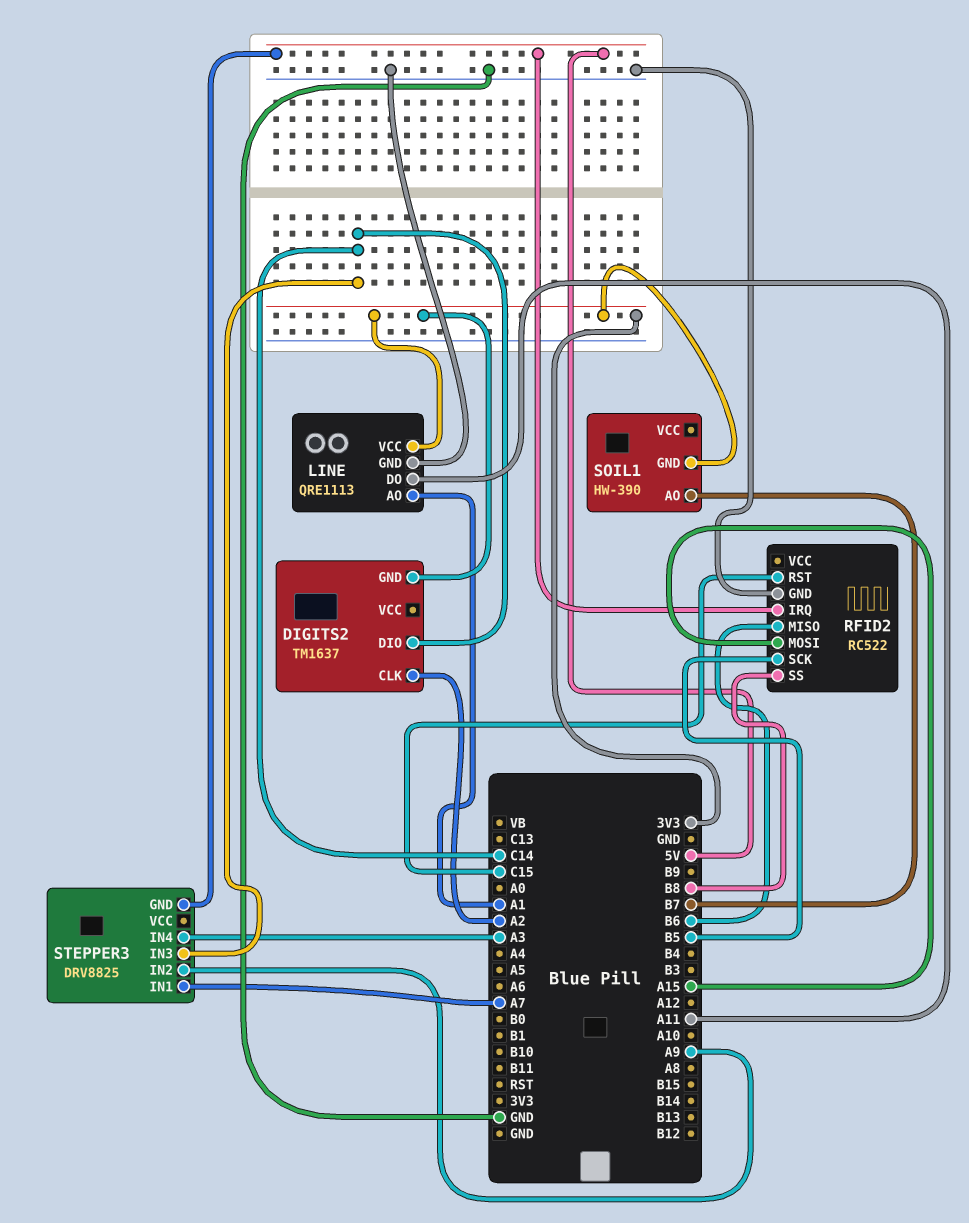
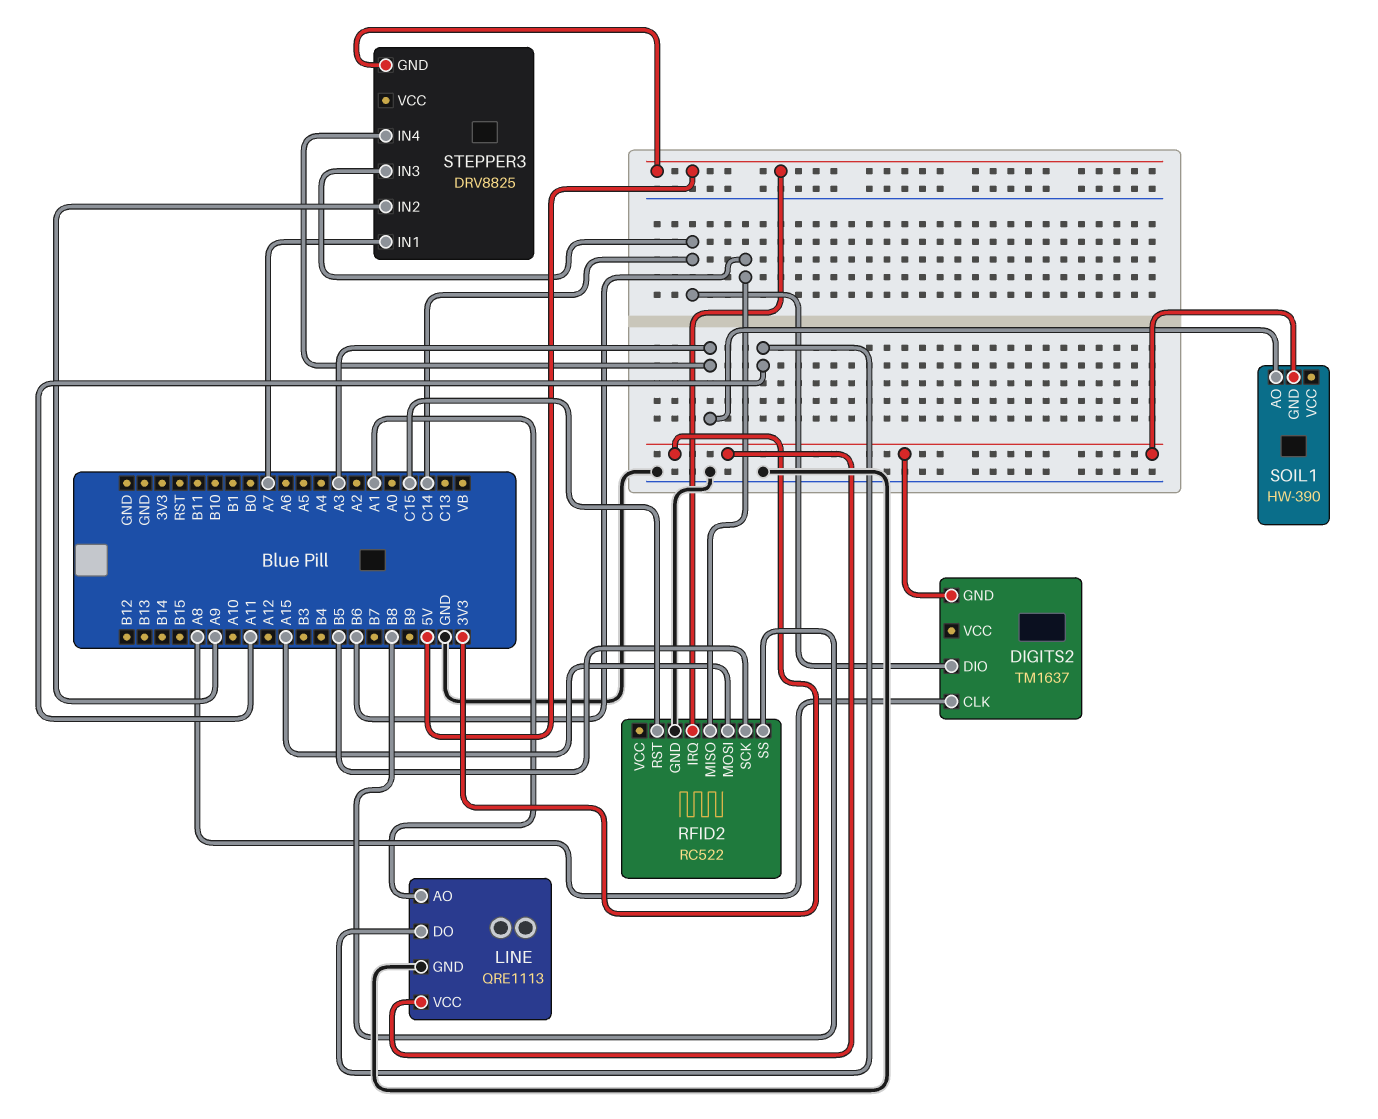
DIGITS2 pin CLK: A2 -> A8
SOIL1 pin AO: B7 -> A3

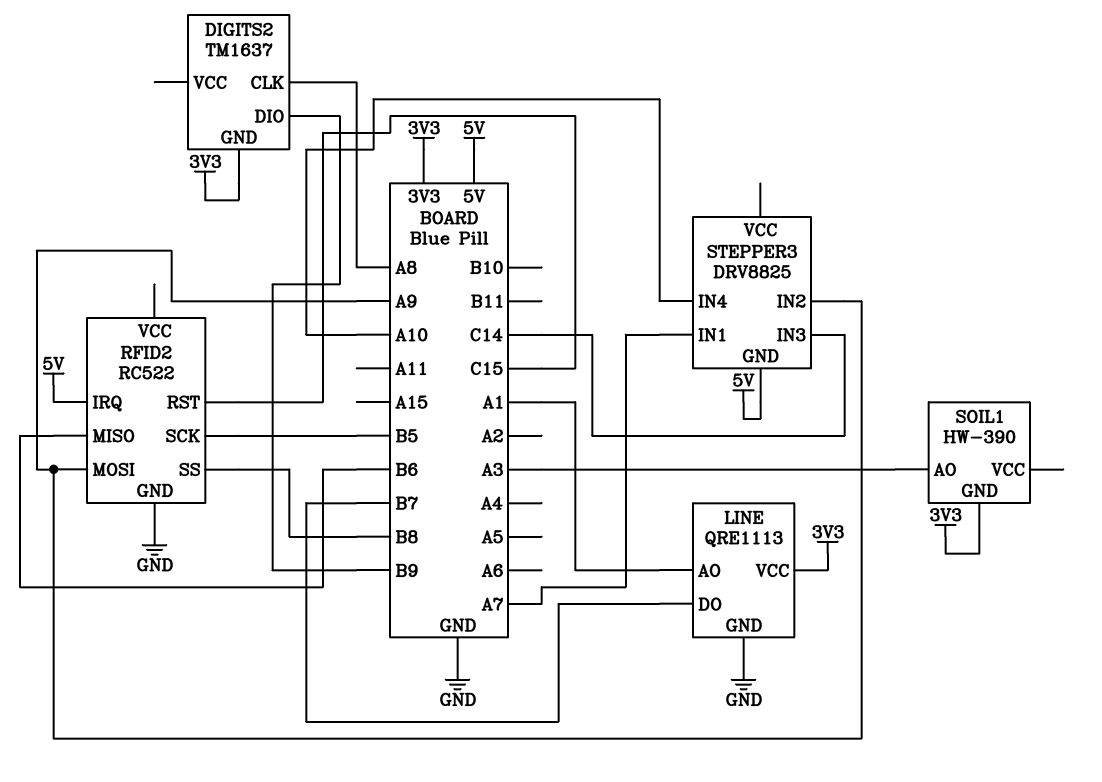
DIGITS2 pin DIO: C14 -> B9
LINE pin DO: A11 -> B7
RFID2 pin MOSI: A15 -> A9
STEPPER3 pin IN4: A3 -> A10

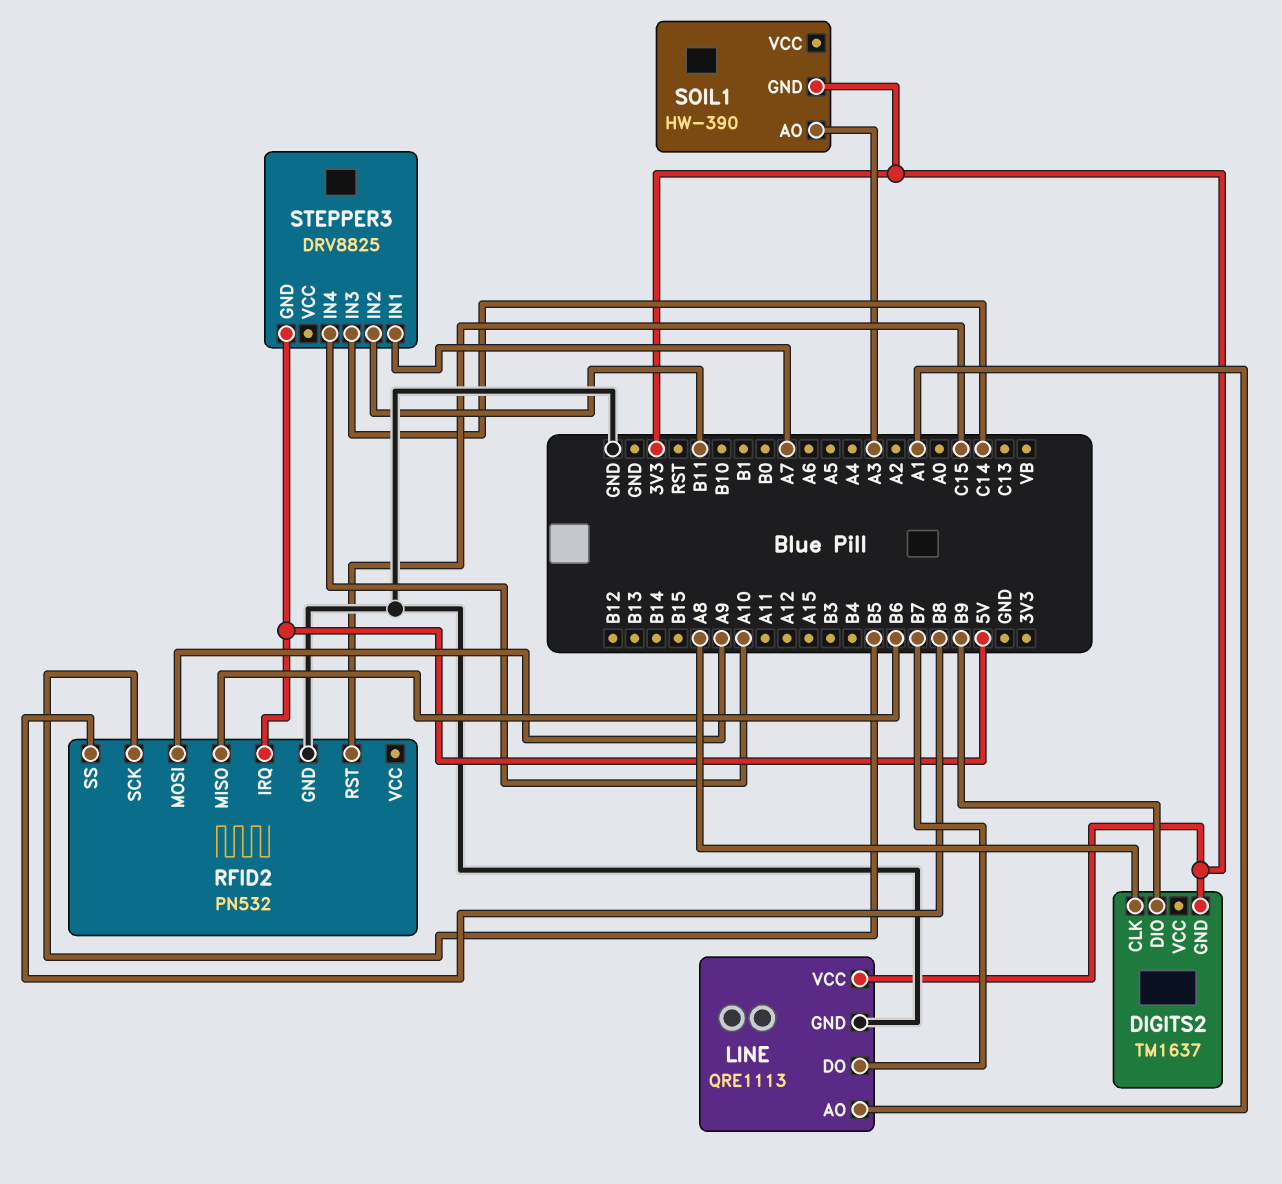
RFID2: RC522 -> PN532
STEPPER3 pin IN2: A9 -> B11

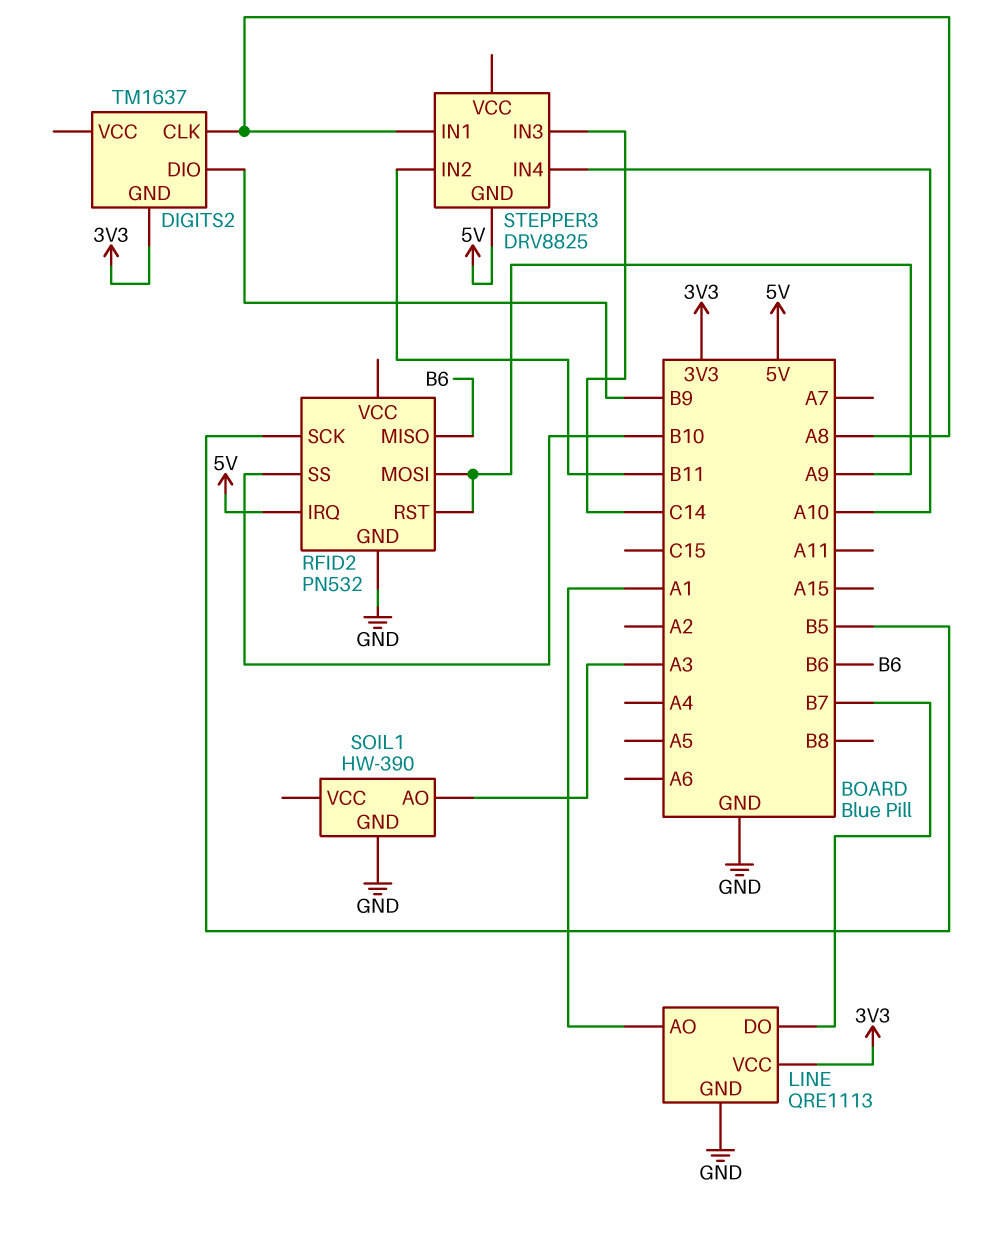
RFID2 pin RST: C15 -> A9
RFID2 pin SS: B8 -> B10
SOIL1 pin GND: 3V3 -> GND
STEPPER3 pin IN1: A7 -> A8

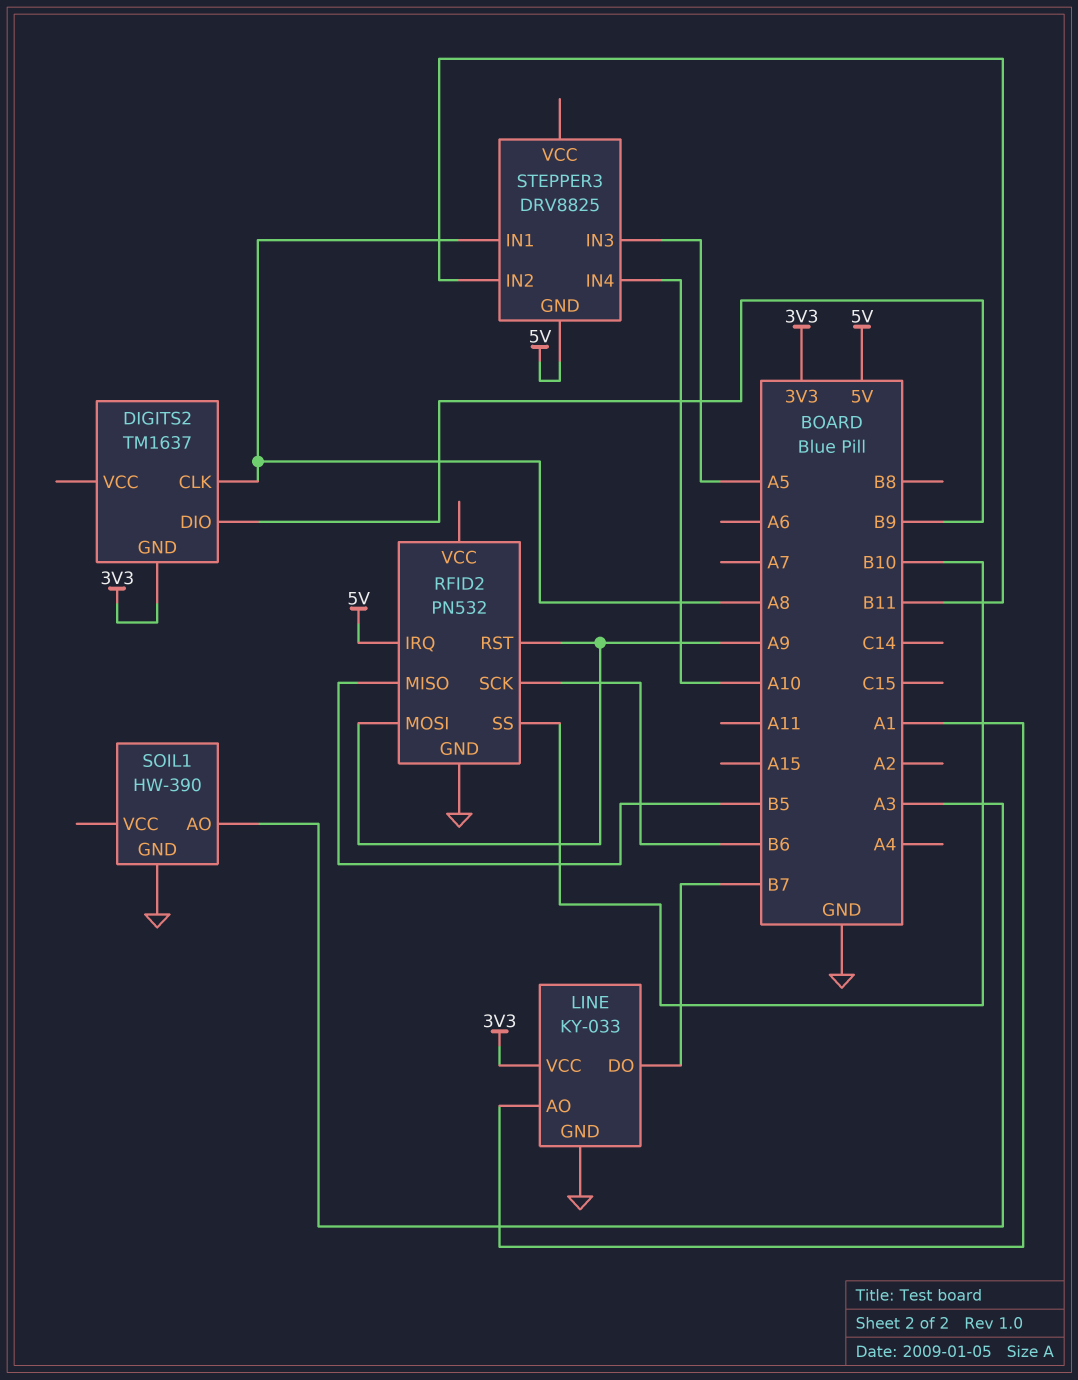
LINE: QRE1113 -> KY-033
RFID2 pin MISO: B6 -> B5
RFID2 pin SCK: B5 -> B6
STEPPER3 pin IN3: C14 -> A5

